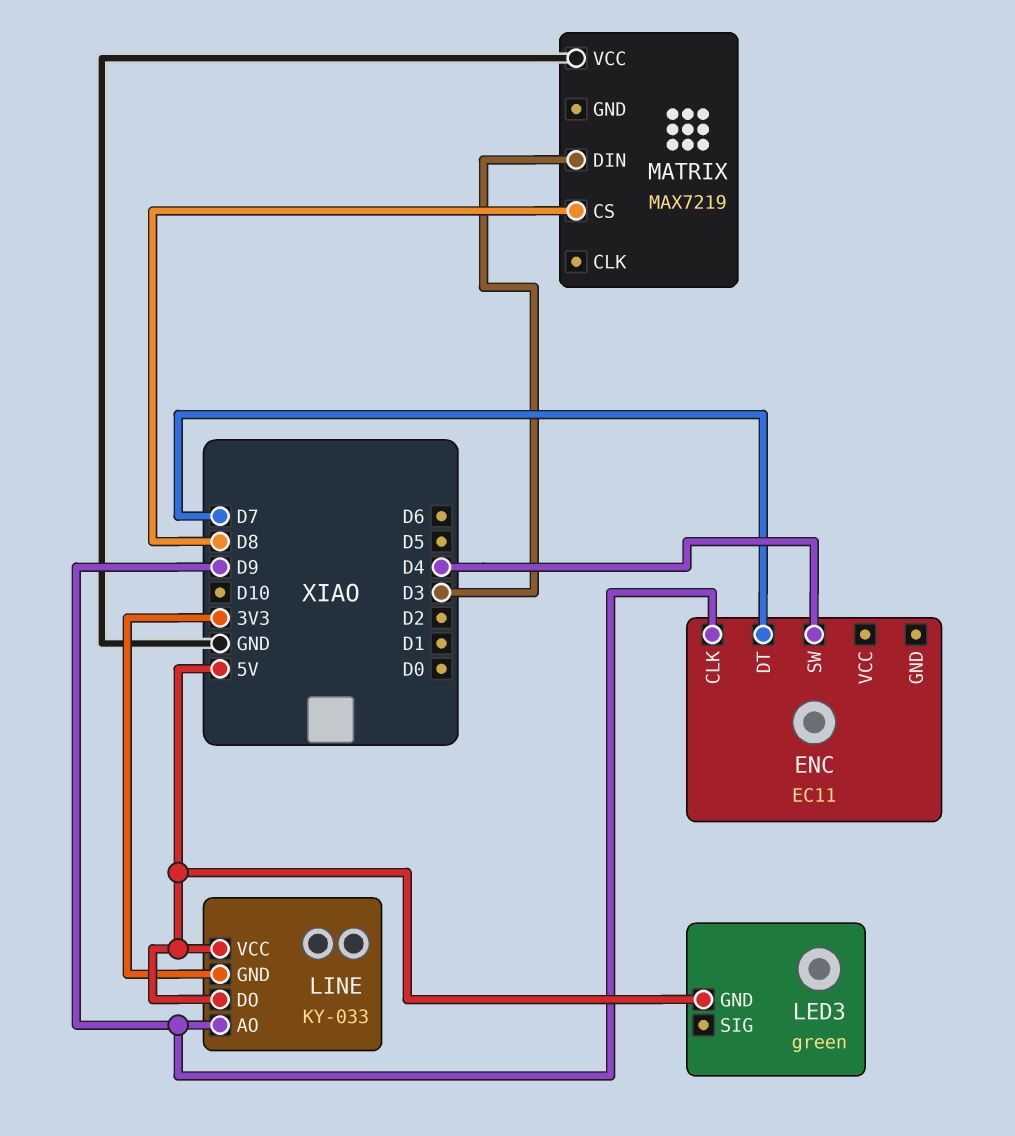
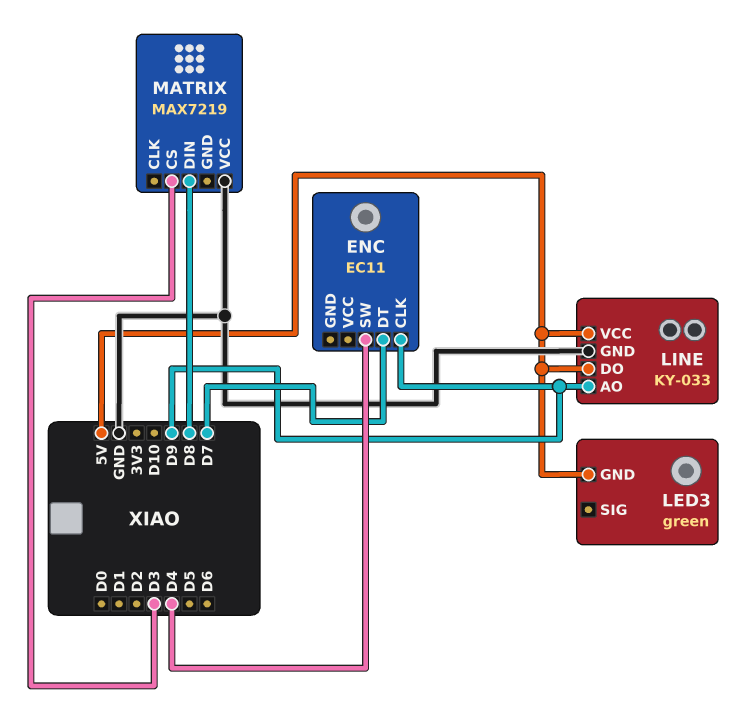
LINE pin GND: 3V3 -> GND
MATRIX pin CS: D8 -> D3
MATRIX pin DIN: D3 -> D8

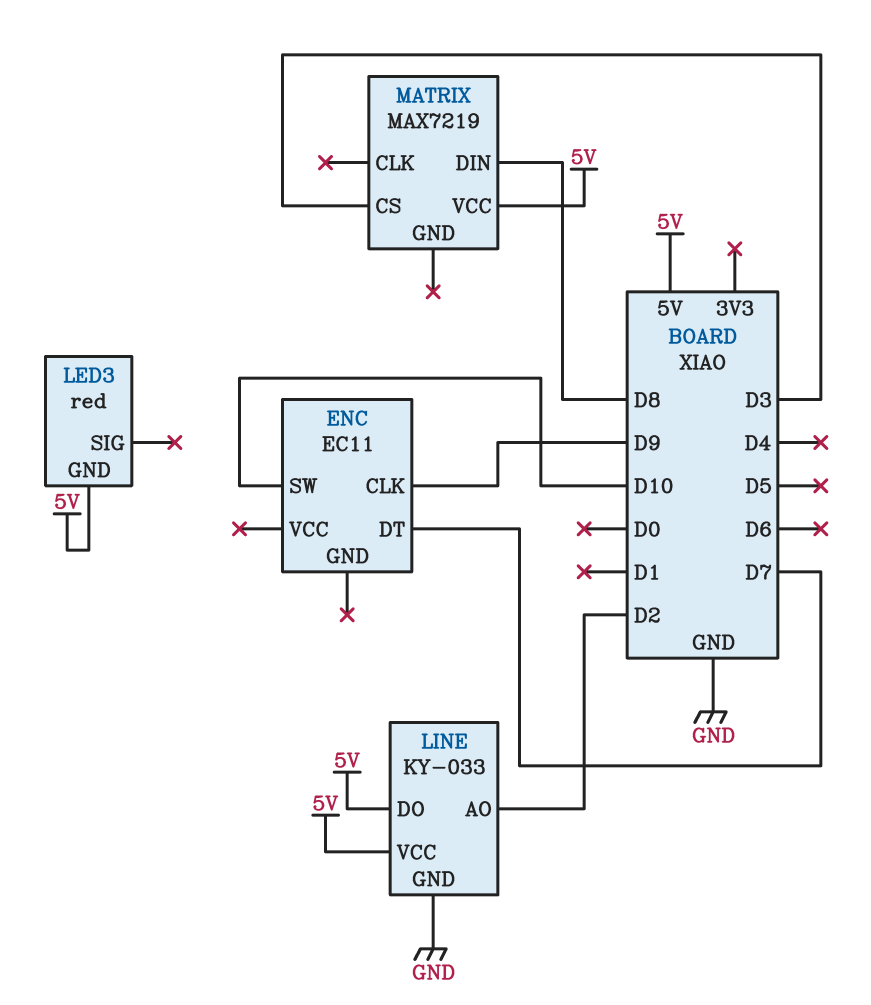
ENC pin SW: D4 -> D10
LED3: green -> red
LINE pin AO: D9 -> D2
MATRIX pin VCC: GND -> 5V

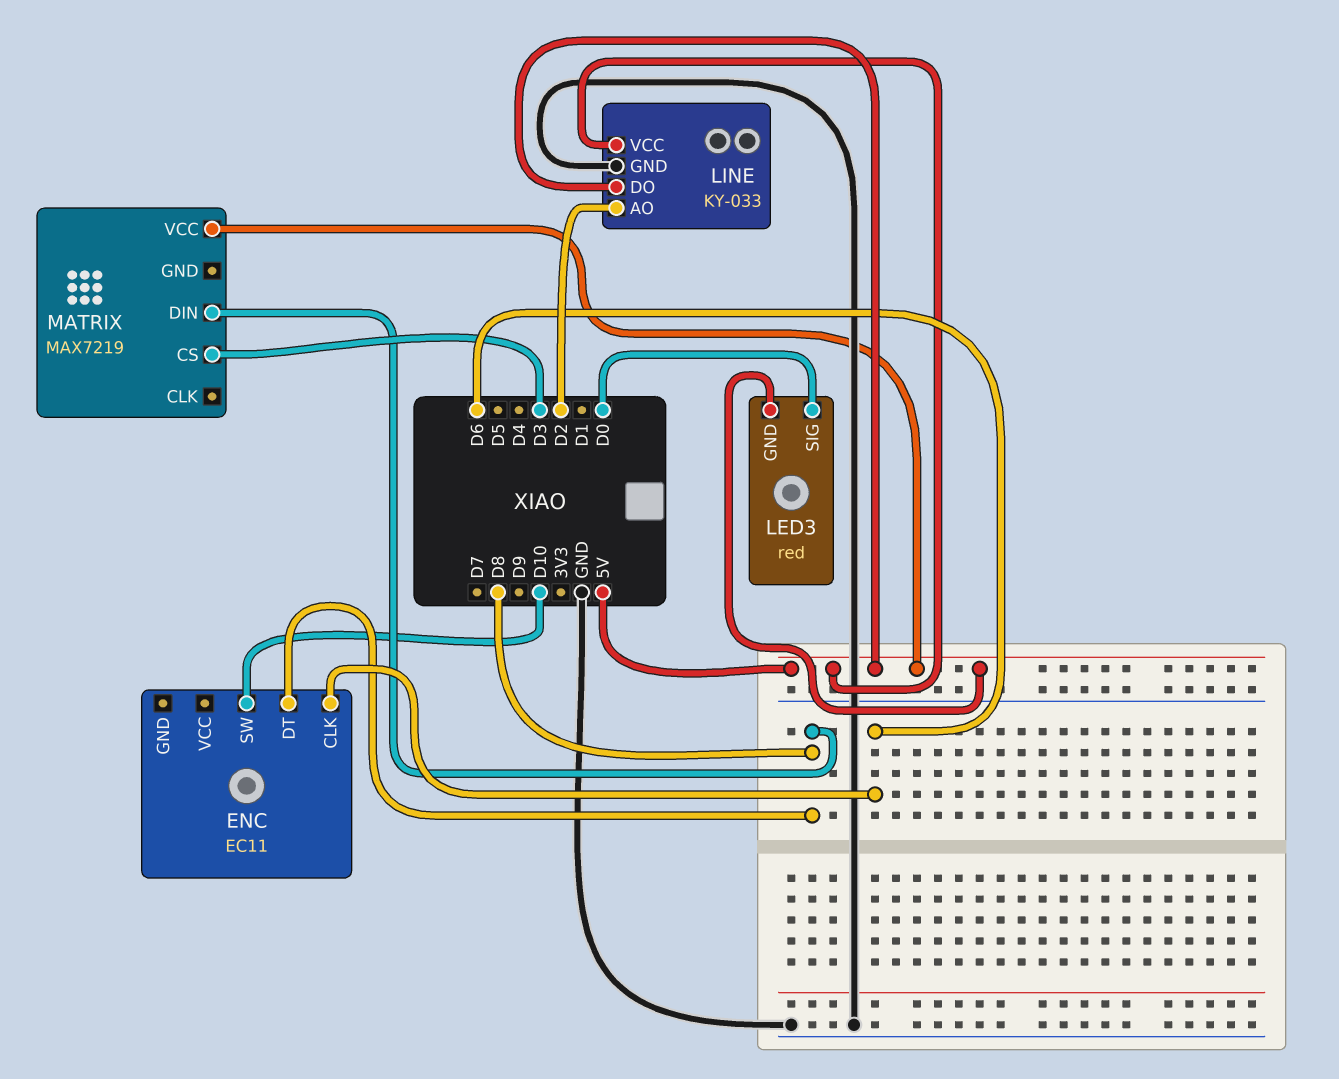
ENC pin CLK: D9 -> D6
ENC pin DT: D7 -> D8
LED3 pin SIG: none -> D0

